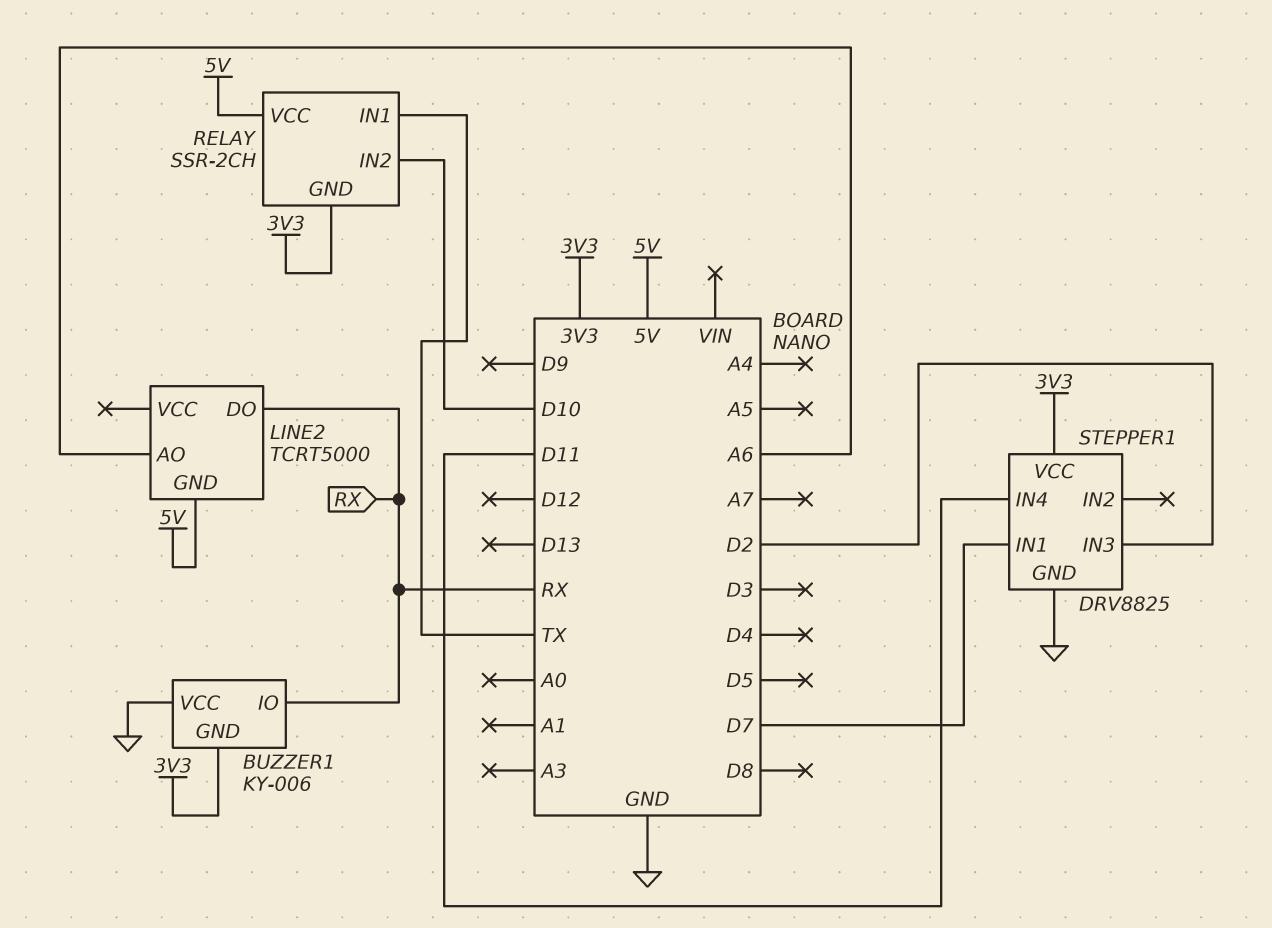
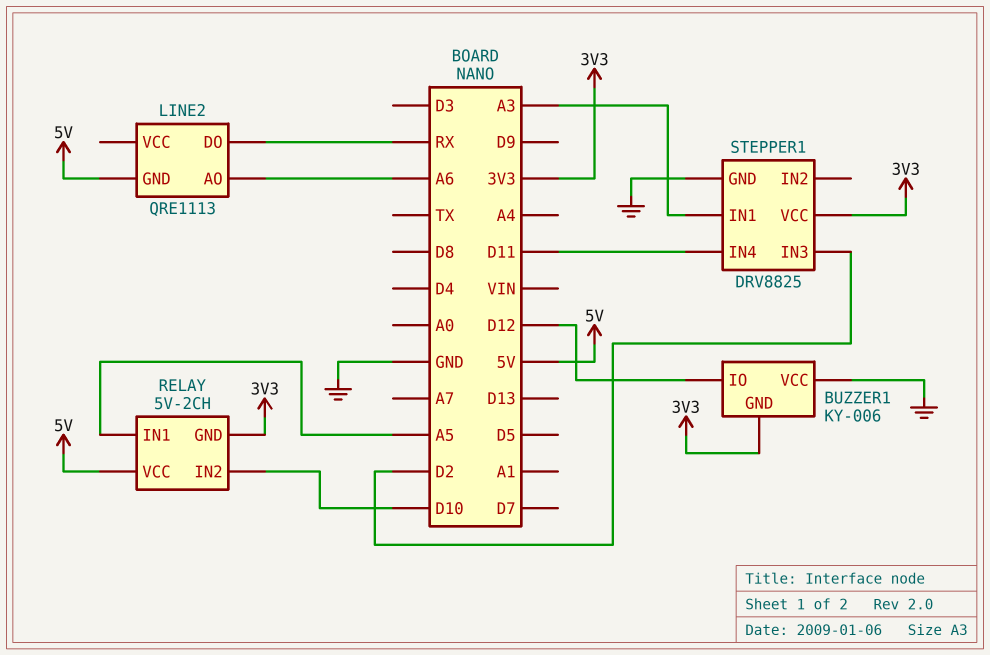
BUZZER1 pin IO: RX -> D12
LINE2: TCRT5000 -> QRE1113
RELAY: SSR-2CH -> 5V-2CH
RELAY pin IN1: TX -> A5
STEPPER1 pin IN1: D7 -> A3

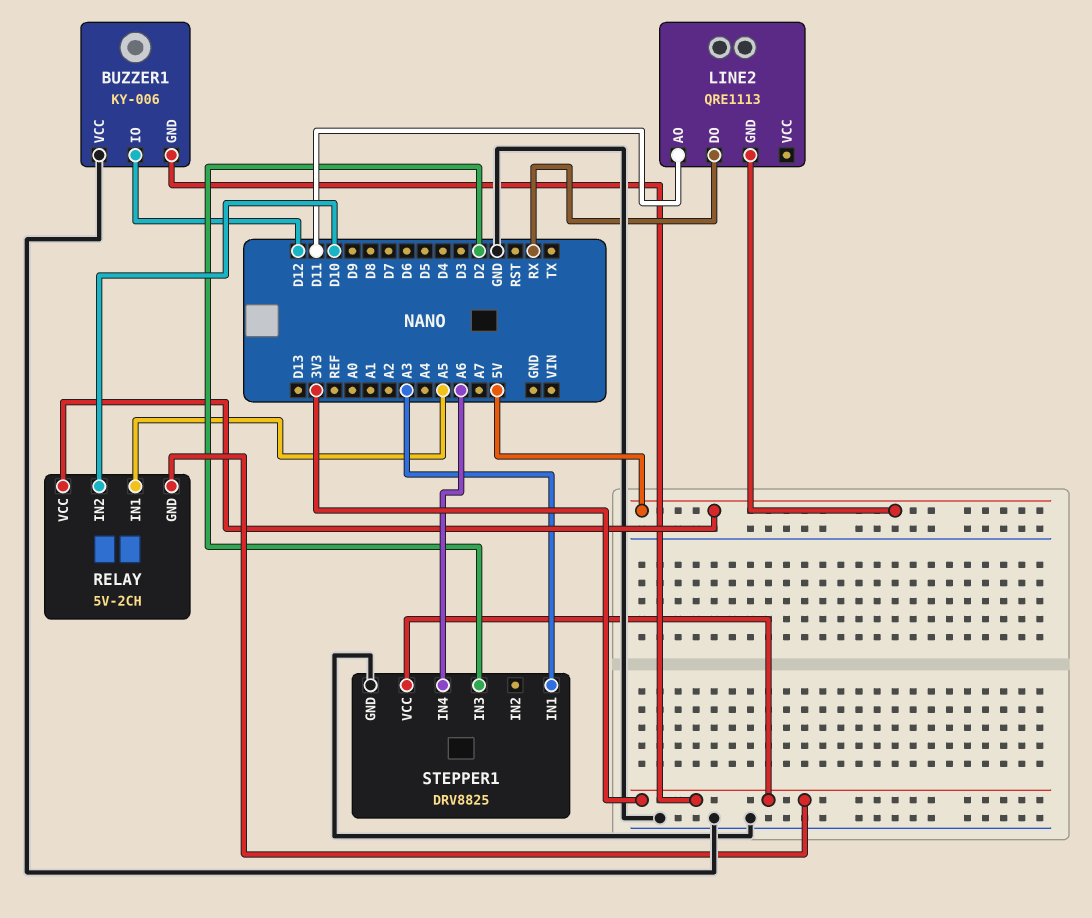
LINE2 pin AO: A6 -> D11
STEPPER1 pin IN4: D11 -> A6

